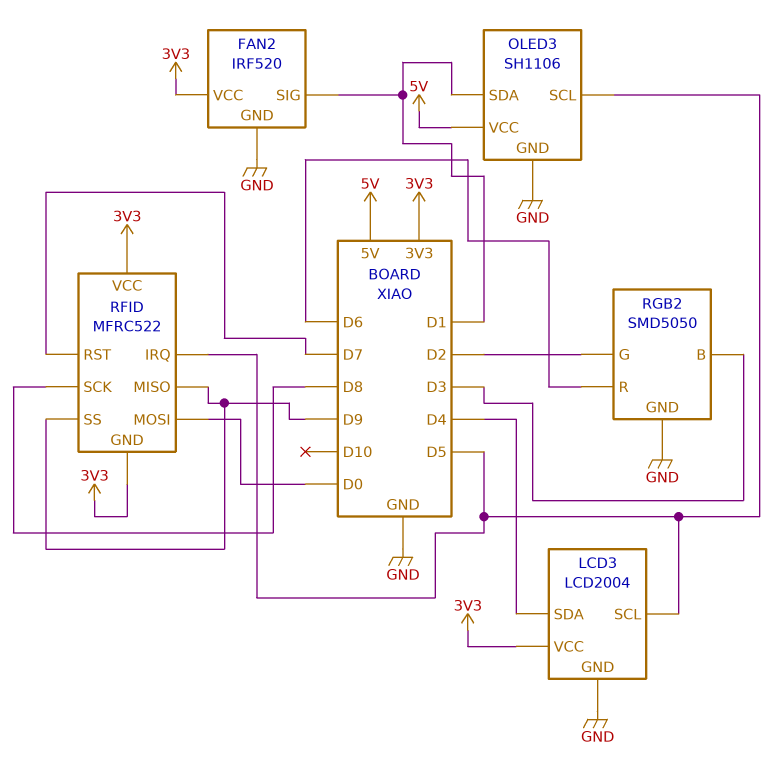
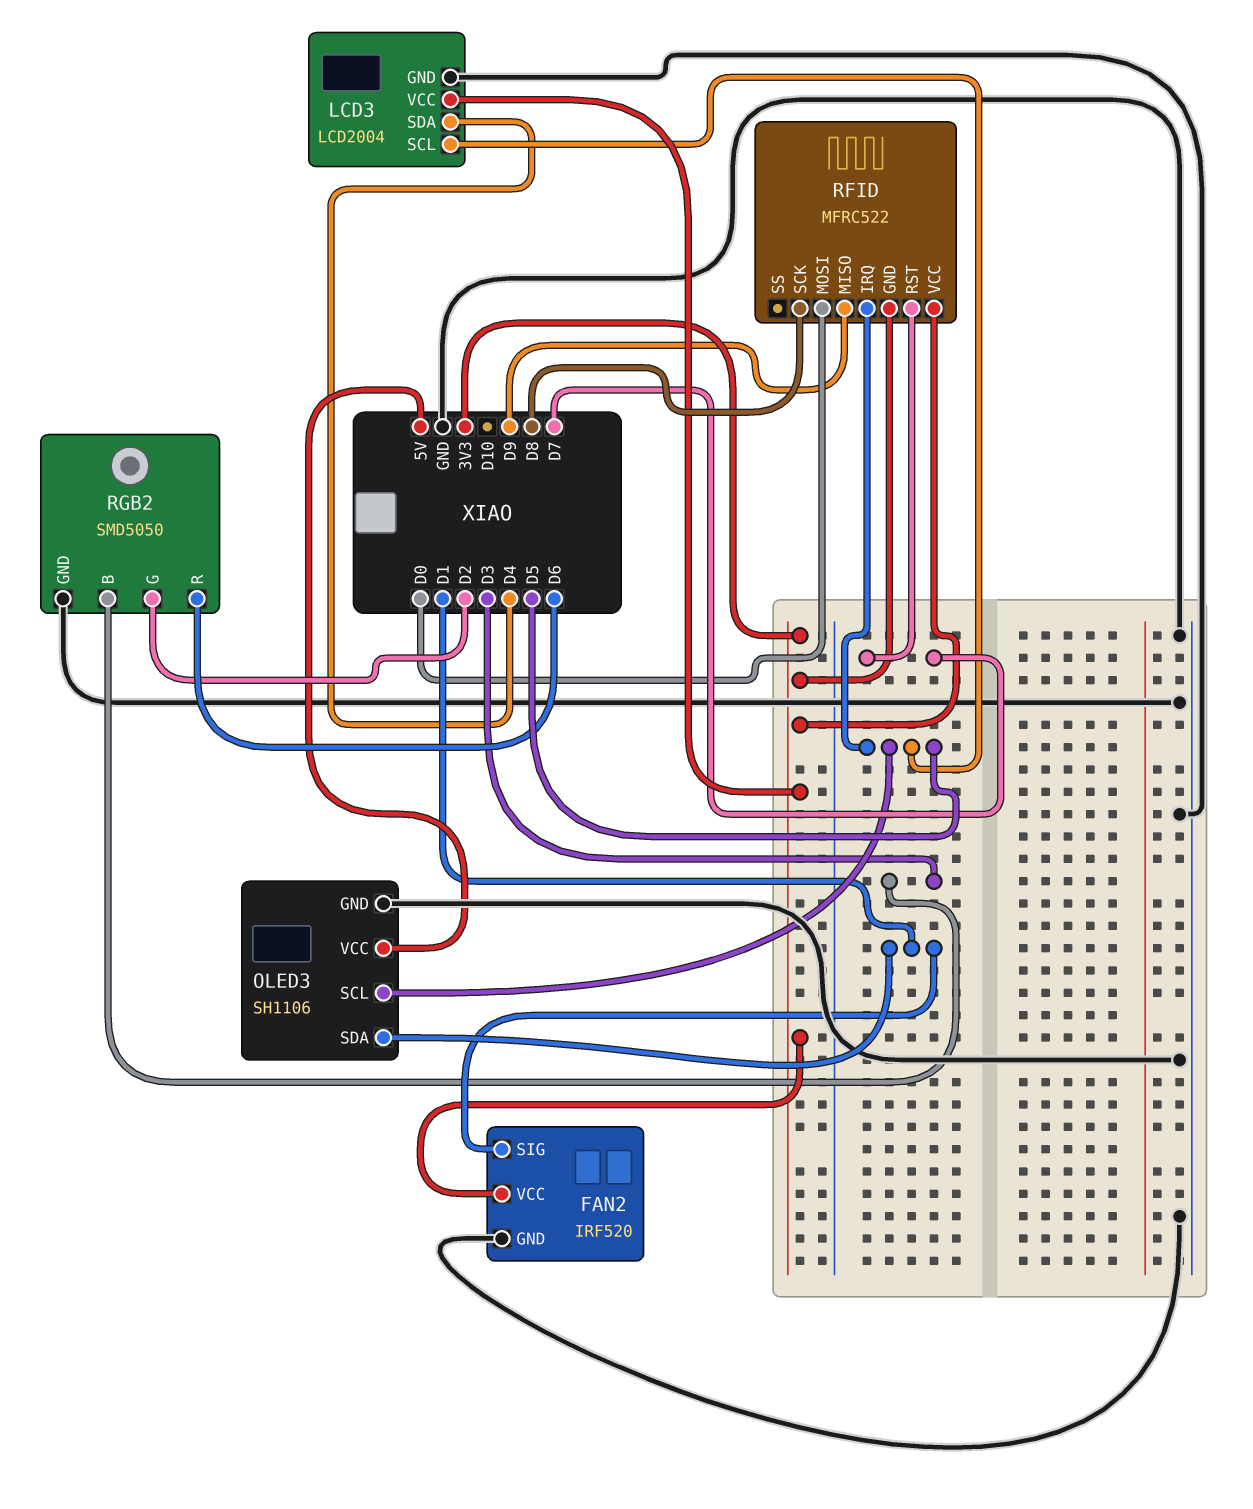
RFID pin SS: D9 -> none

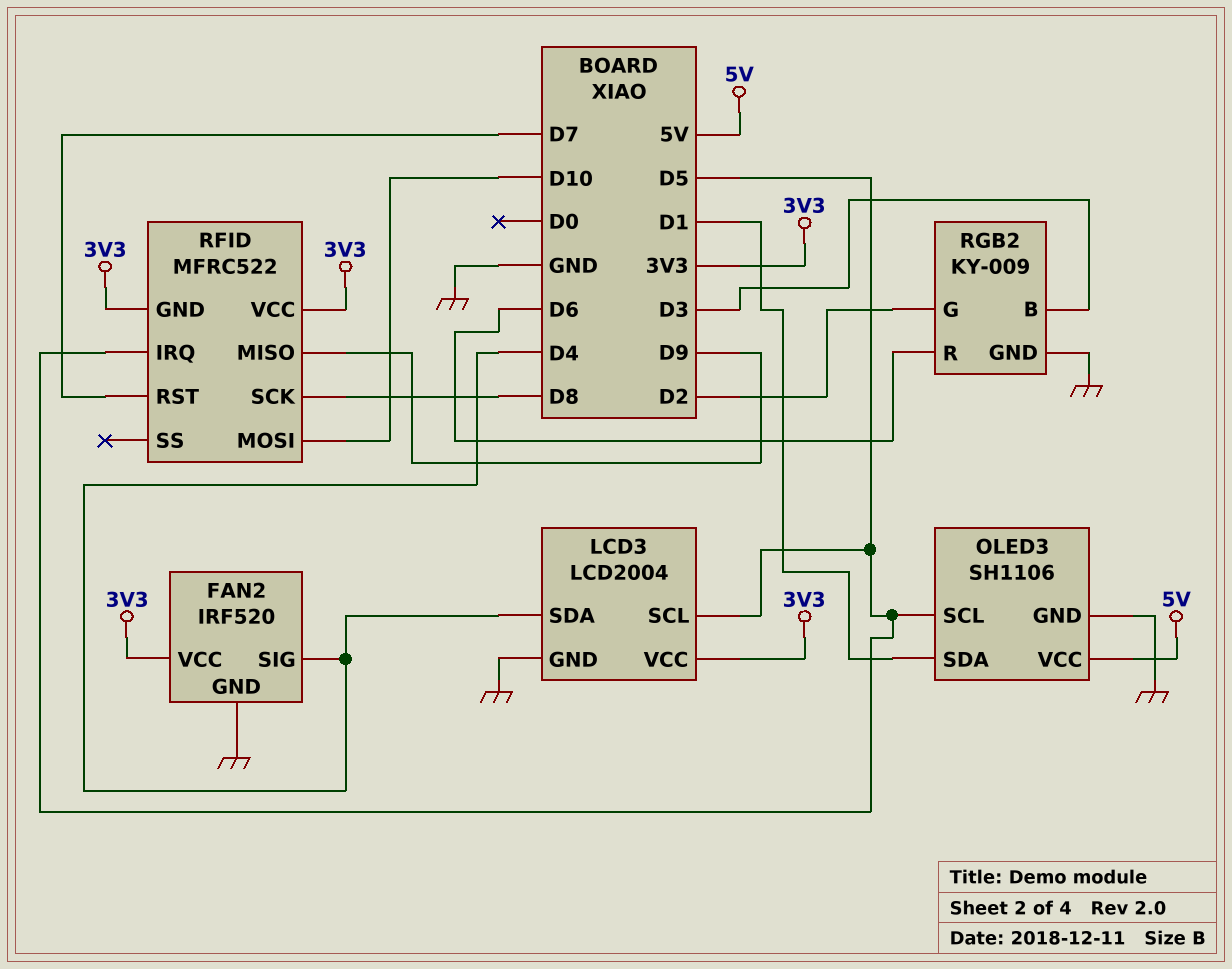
FAN2 pin SIG: D1 -> D4
RFID pin MOSI: D0 -> D10
RGB2: SMD5050 -> KY-009

